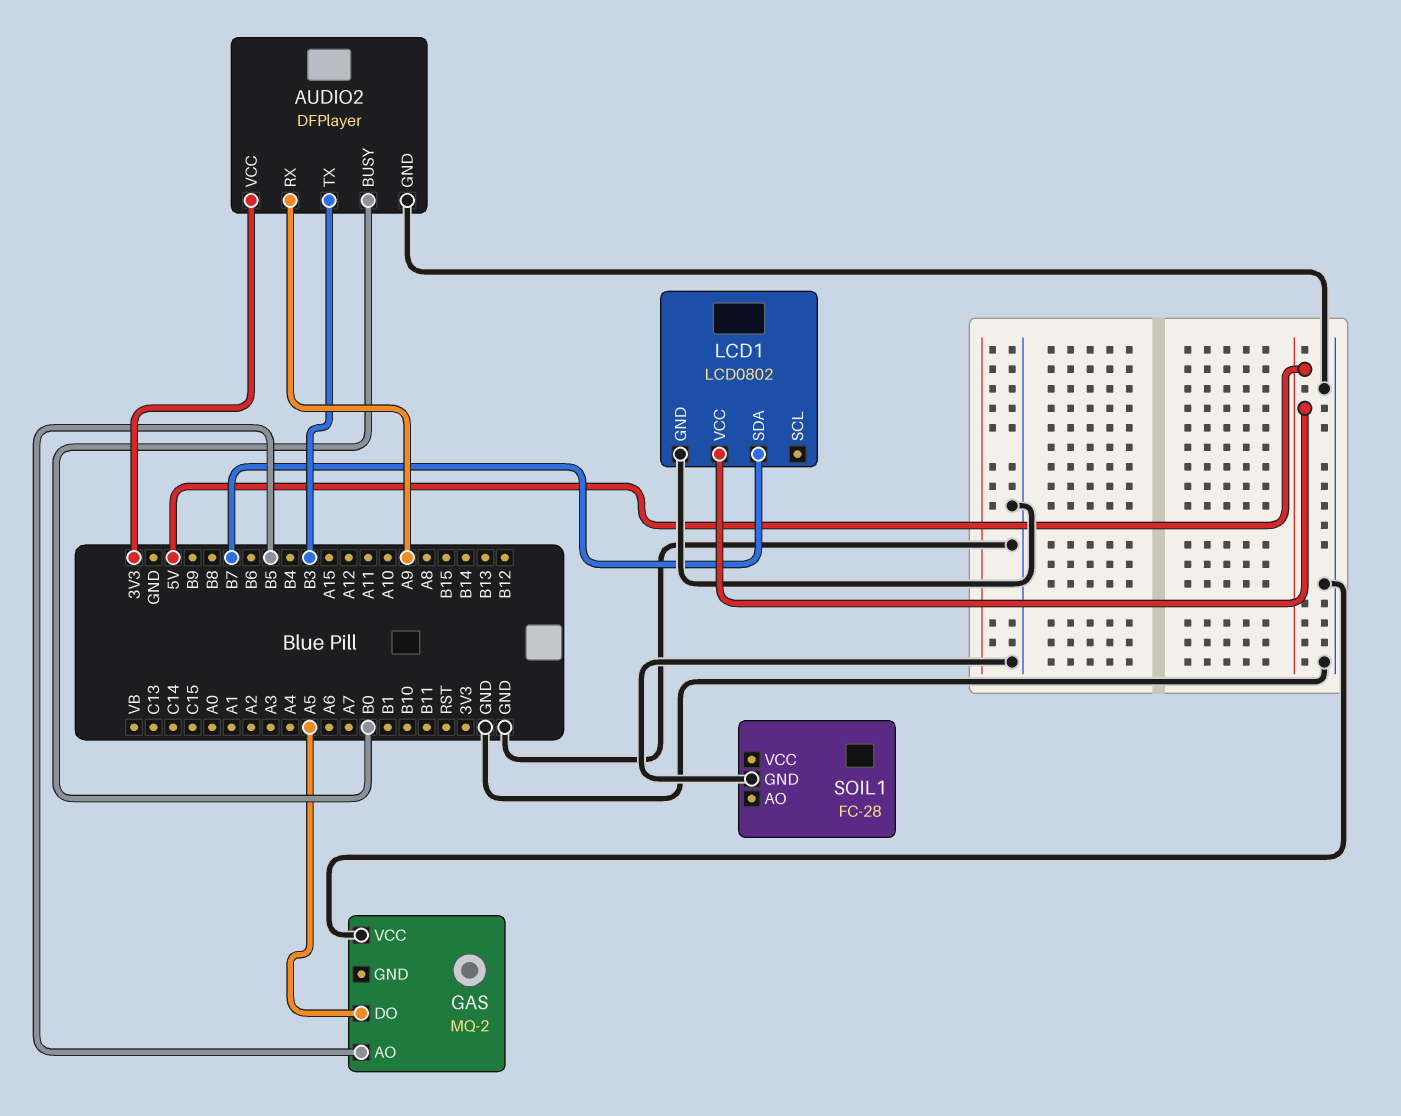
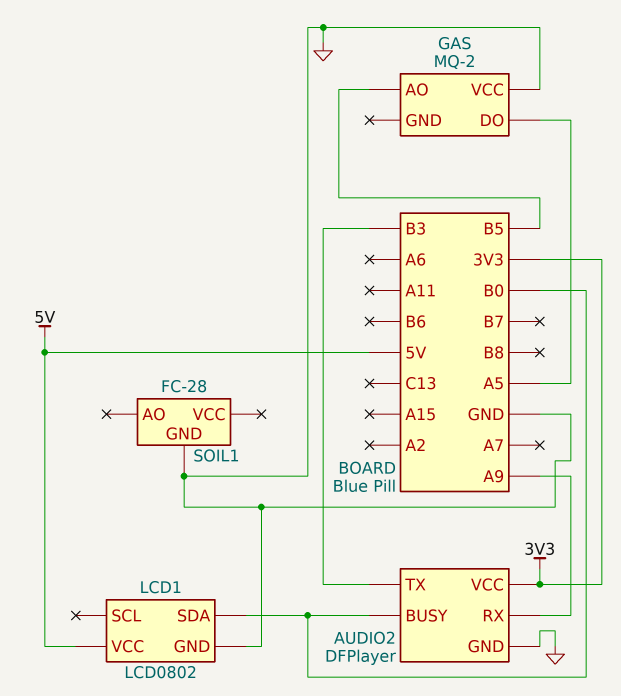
LCD1 pin SDA: B7 -> B0

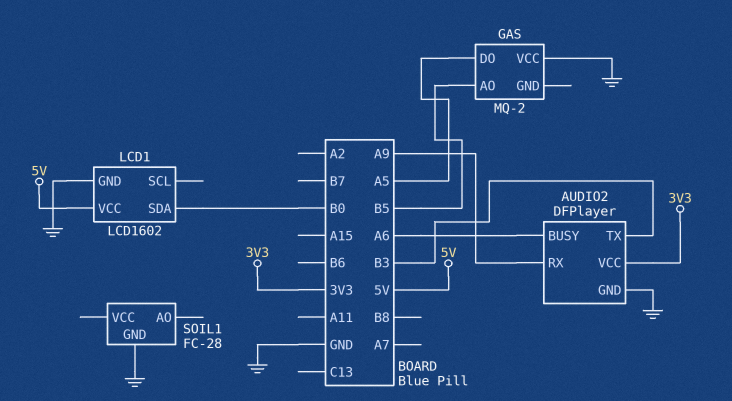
AUDIO2 pin BUSY: B0 -> A6
LCD1: LCD0802 -> LCD1602

